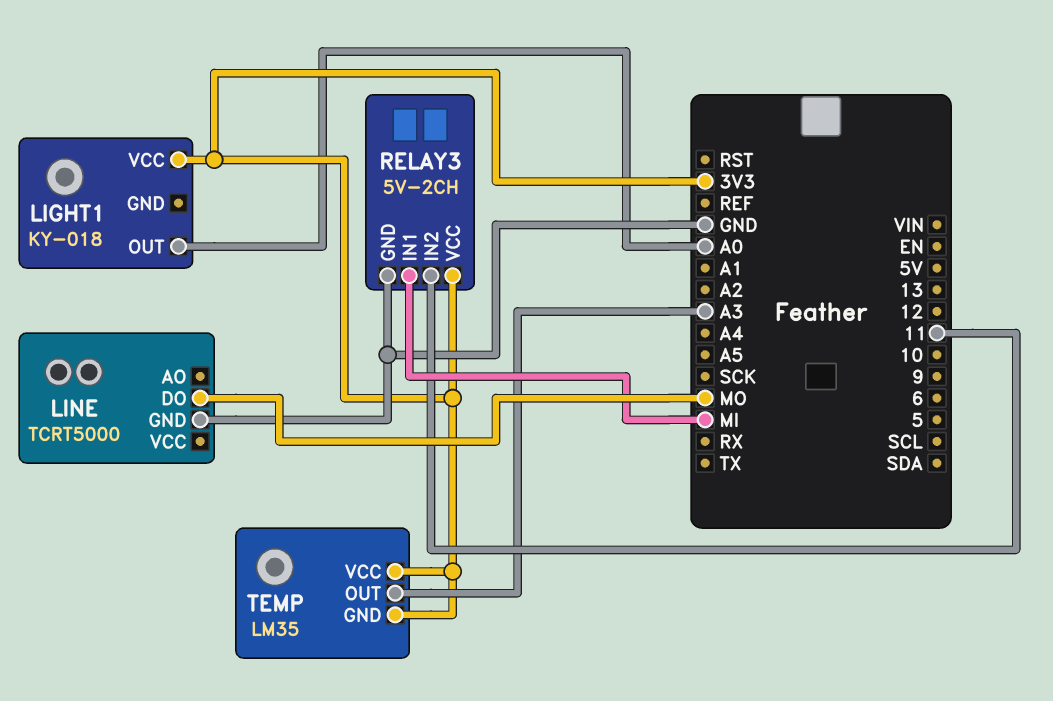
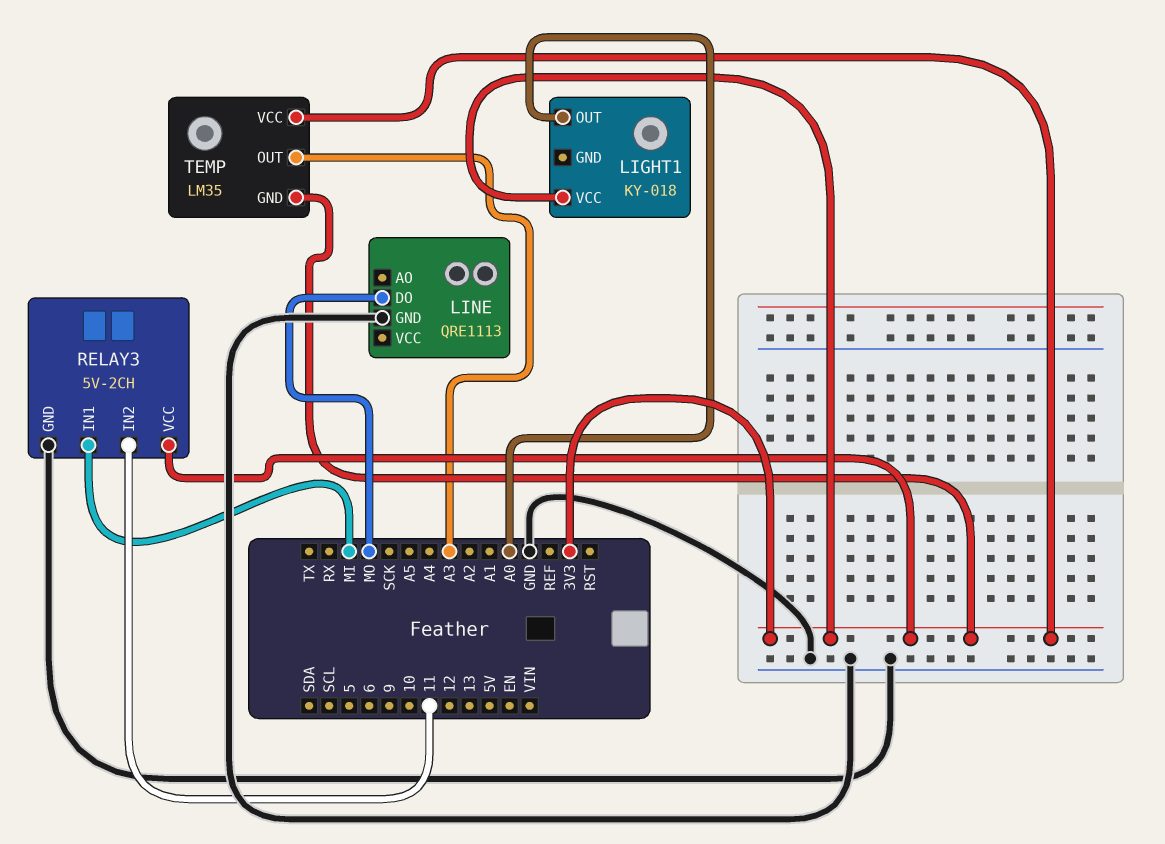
LINE: TCRT5000 -> QRE1113

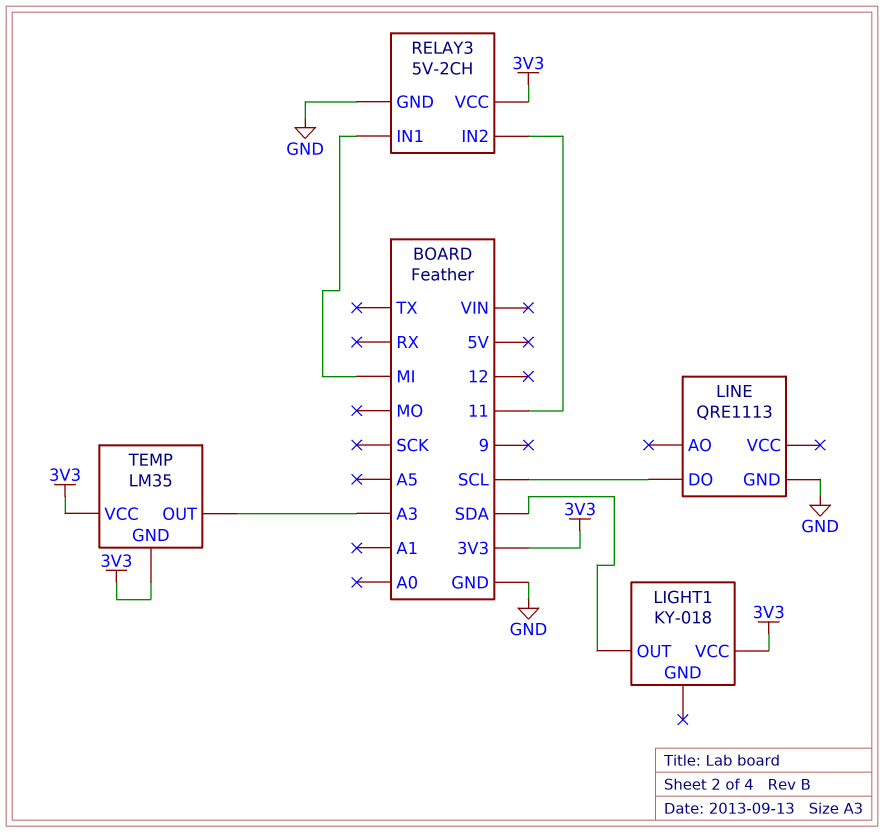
LIGHT1 pin OUT: A0 -> SDA
LINE pin DO: MO -> SCL

